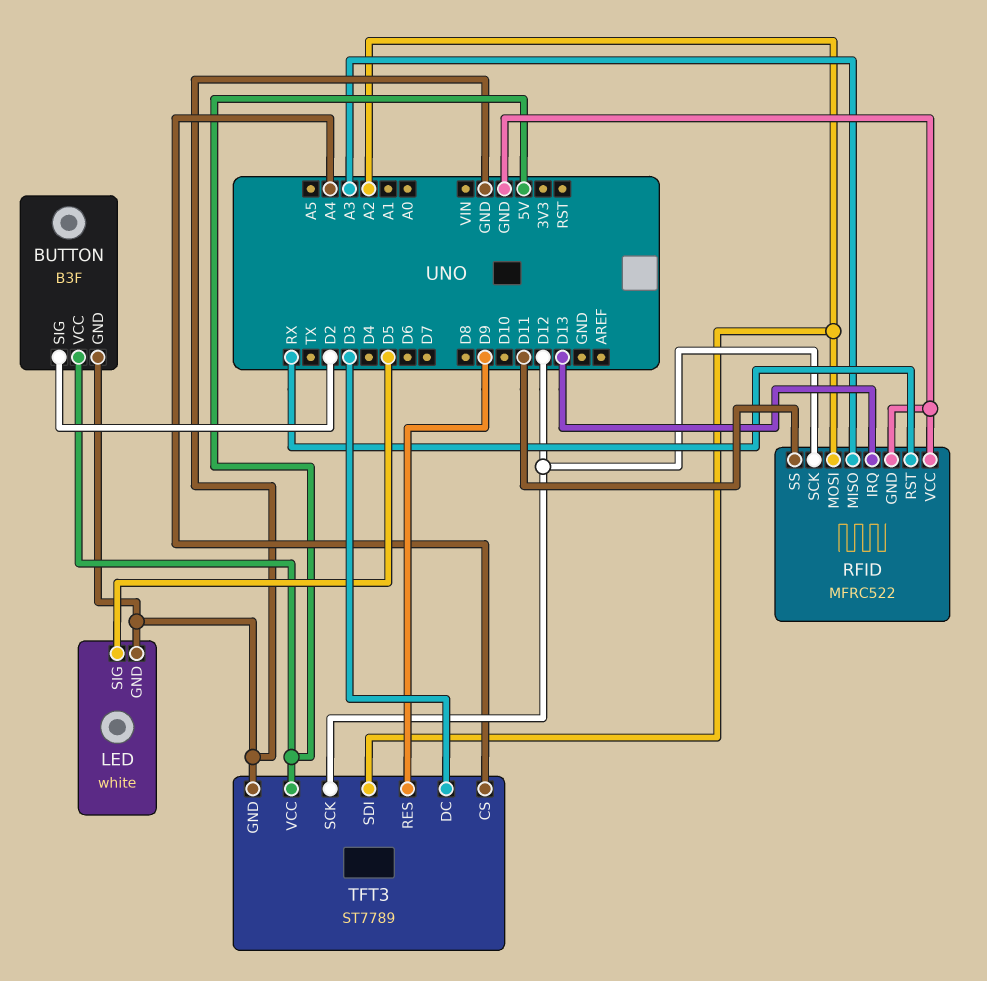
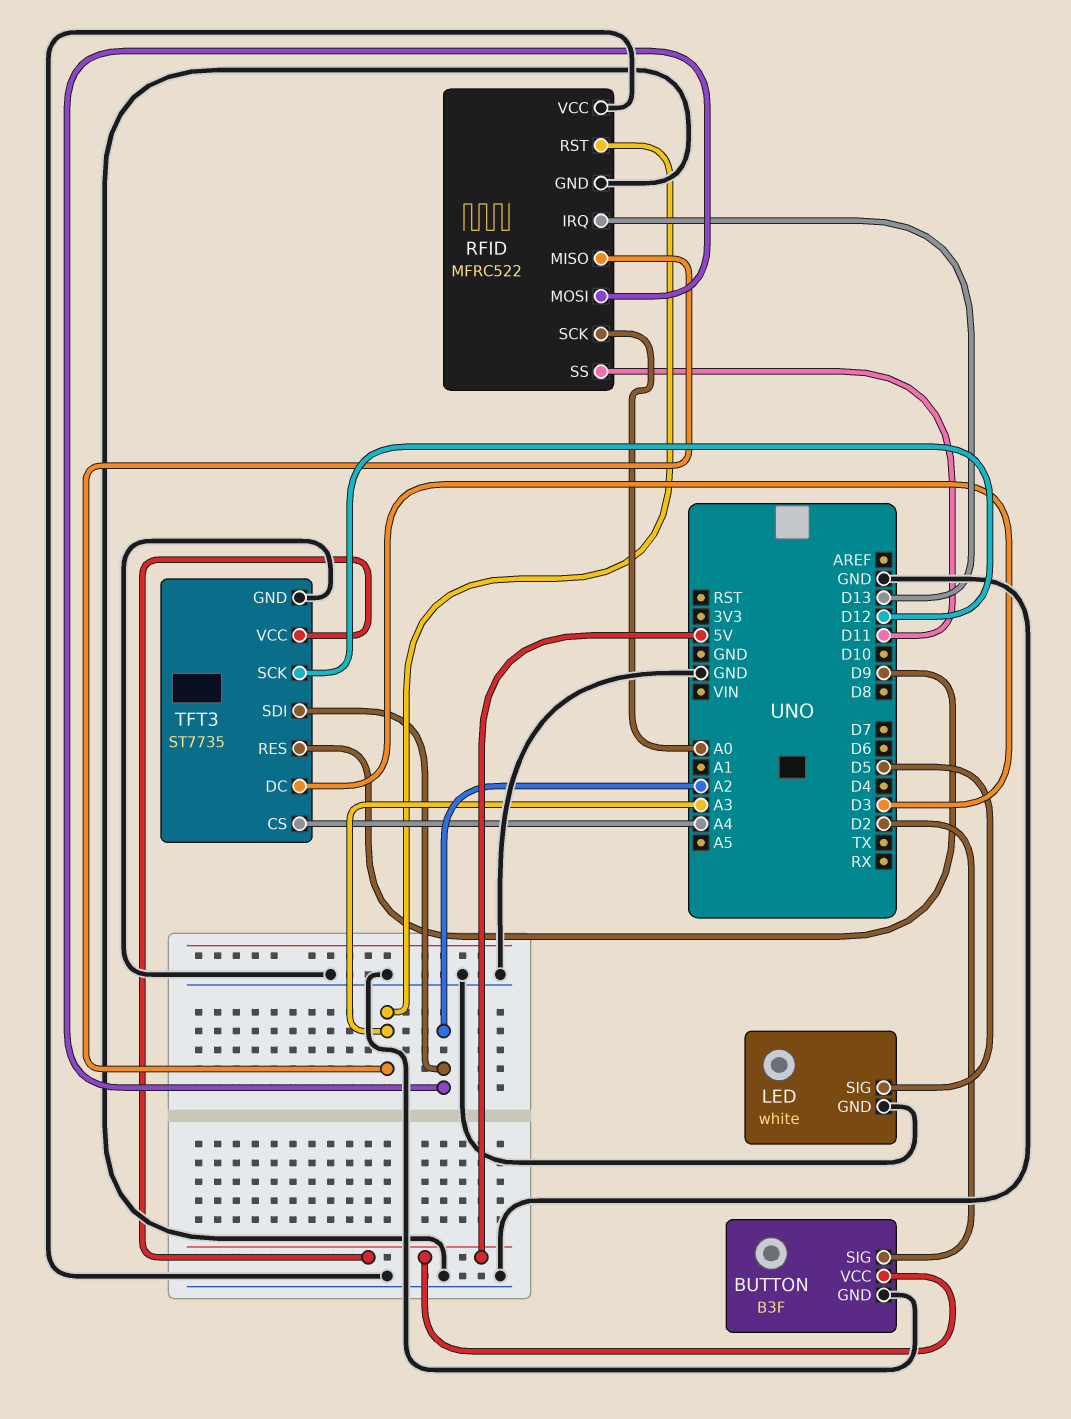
RFID pin RST: RX -> A3
RFID pin SCK: D12 -> A0
TFT3: ST7789 -> ST7735

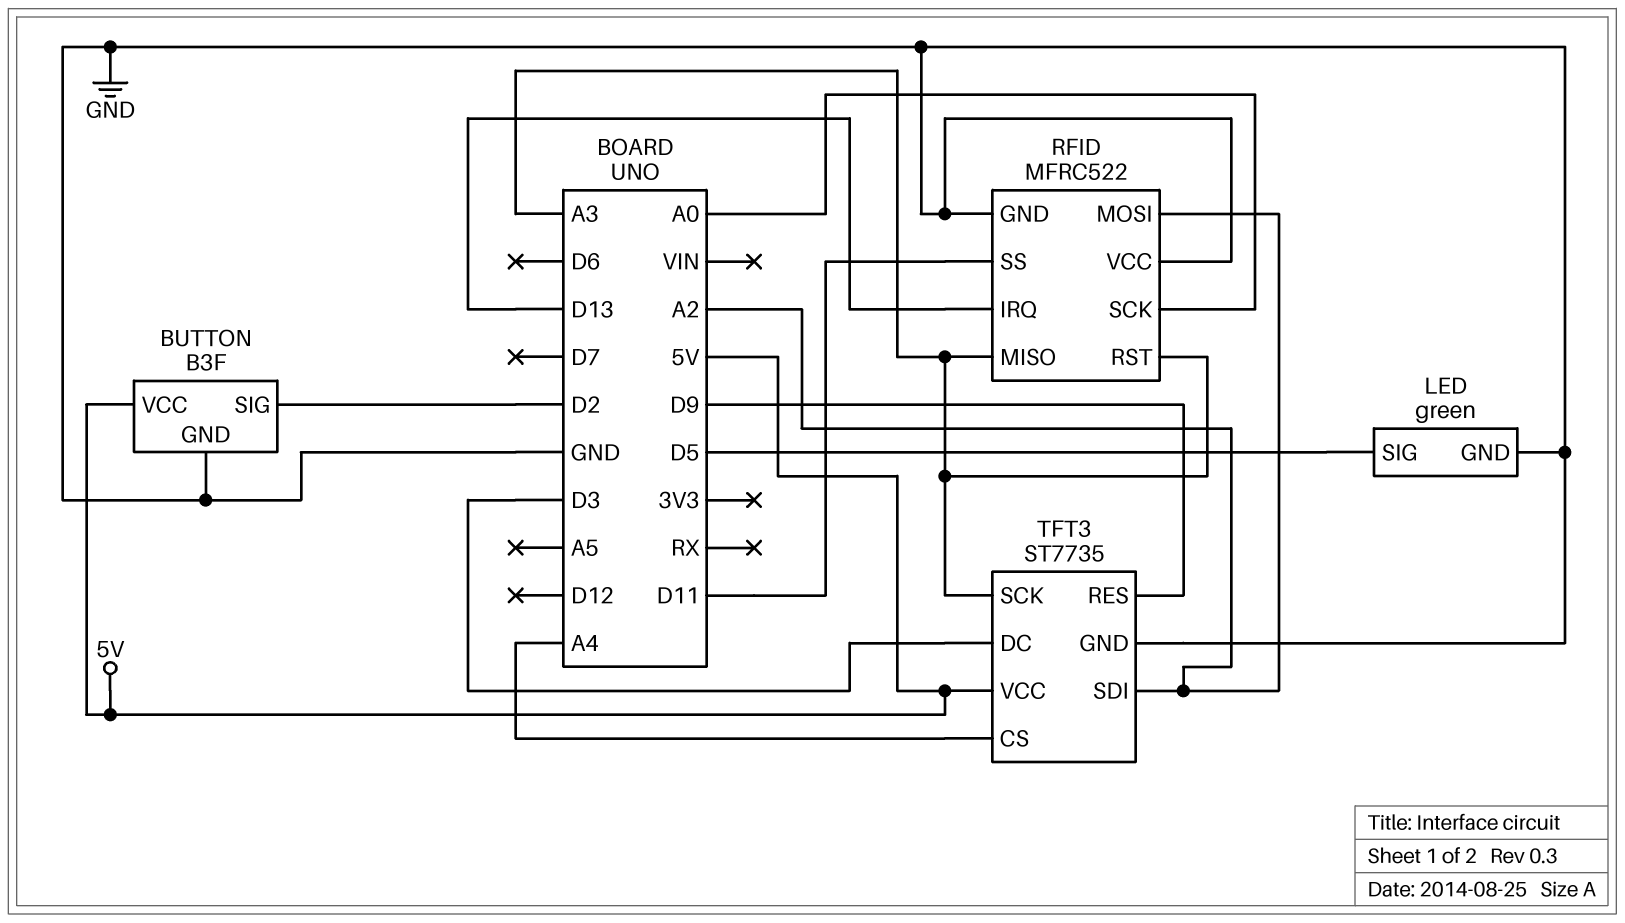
LED: white -> green
TFT3 pin SCK: D12 -> A3

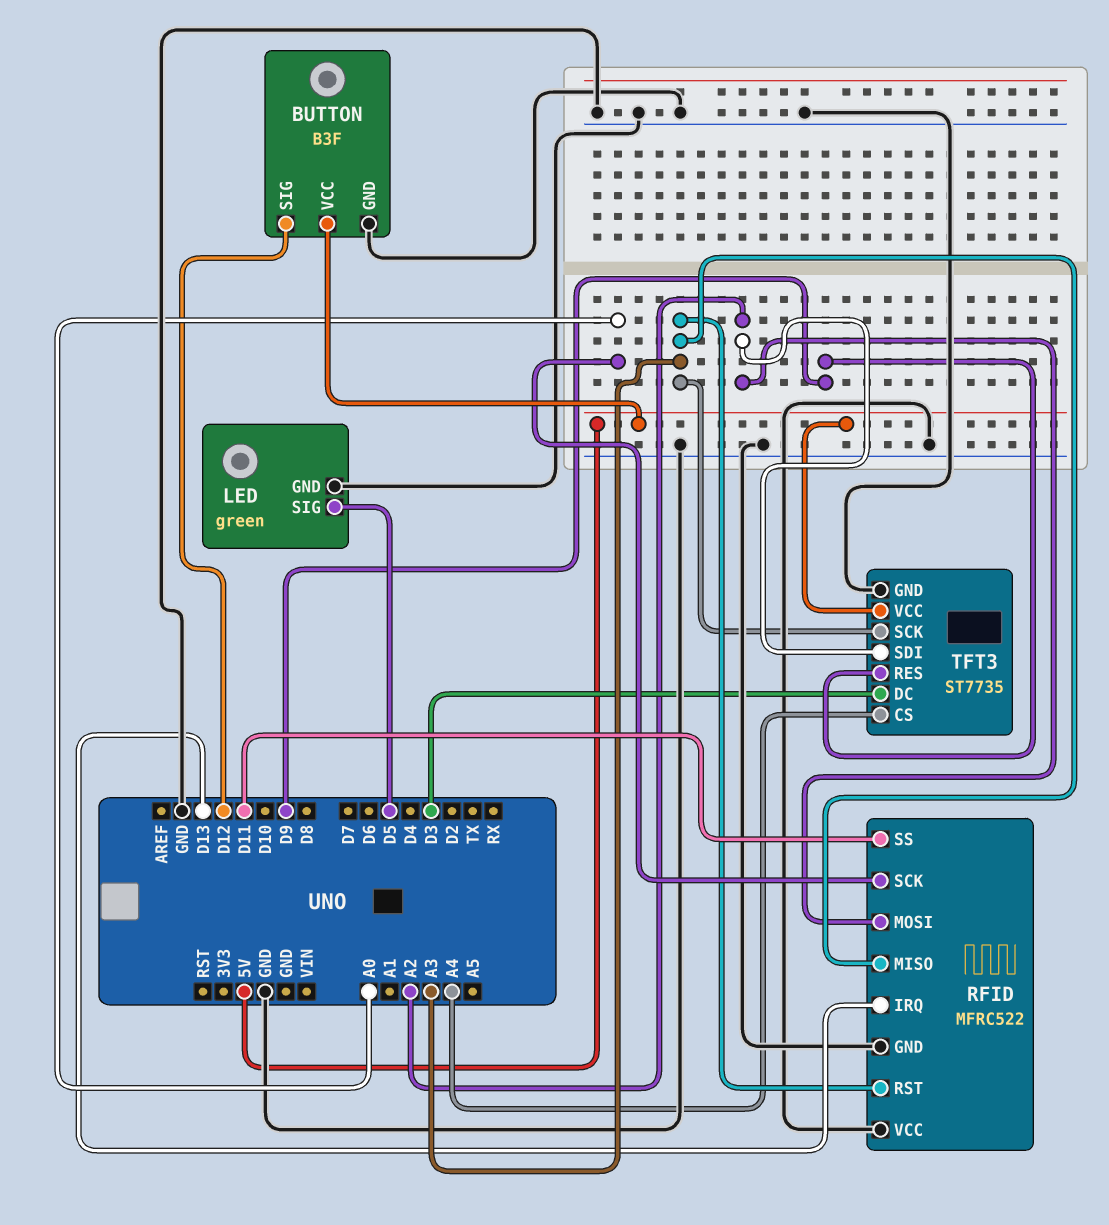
BUTTON pin SIG: D2 -> D12

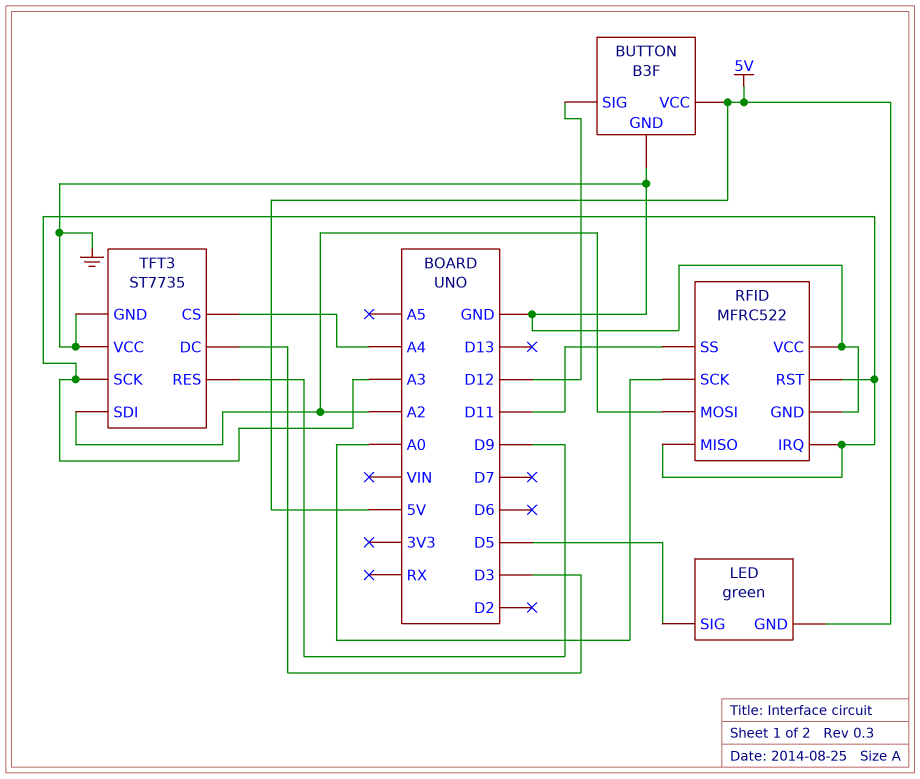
LED pin GND: GND -> 5V
RFID pin IRQ: D13 -> A3
TFT3 pin VCC: 5V -> GND

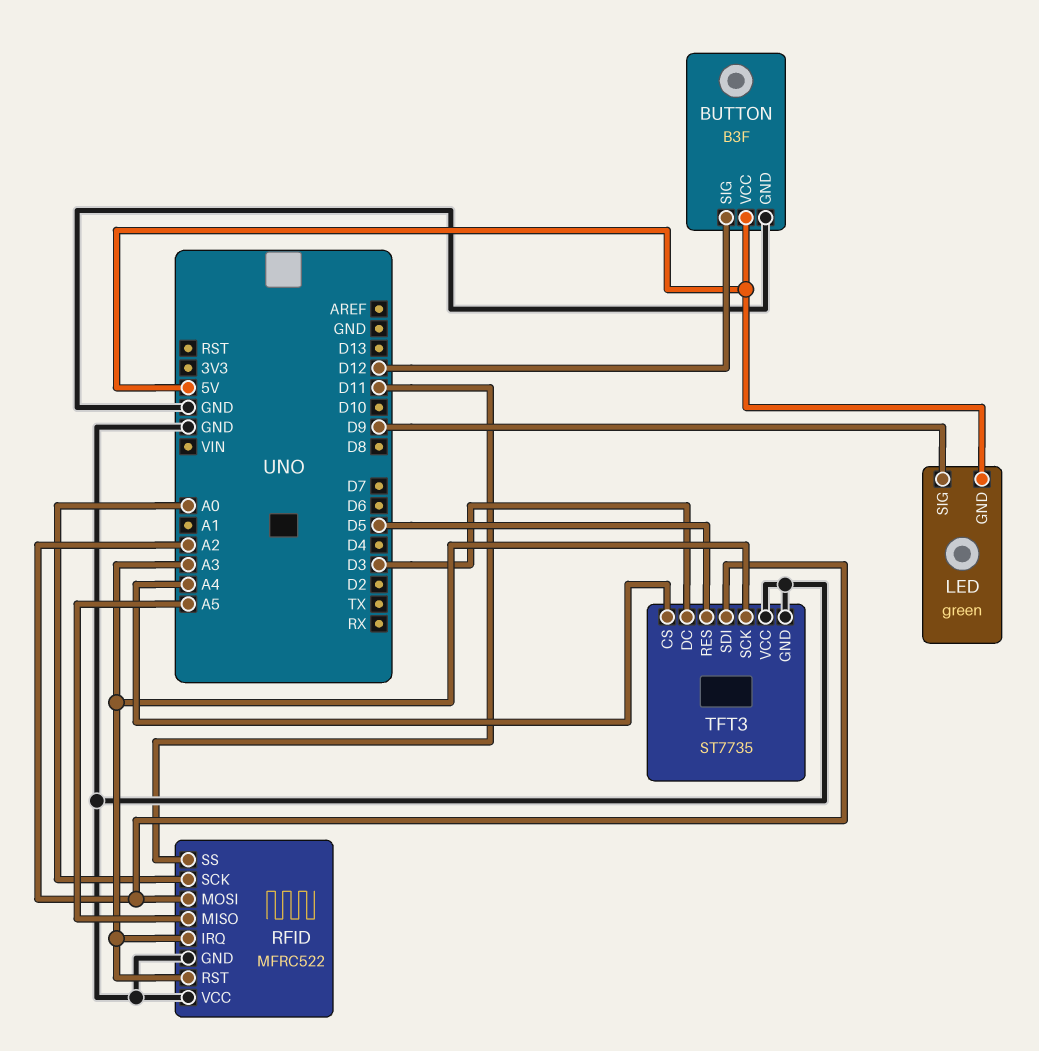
LED pin SIG: D5 -> D9
RFID pin MISO: A3 -> A5
TFT3 pin RES: D9 -> D5

